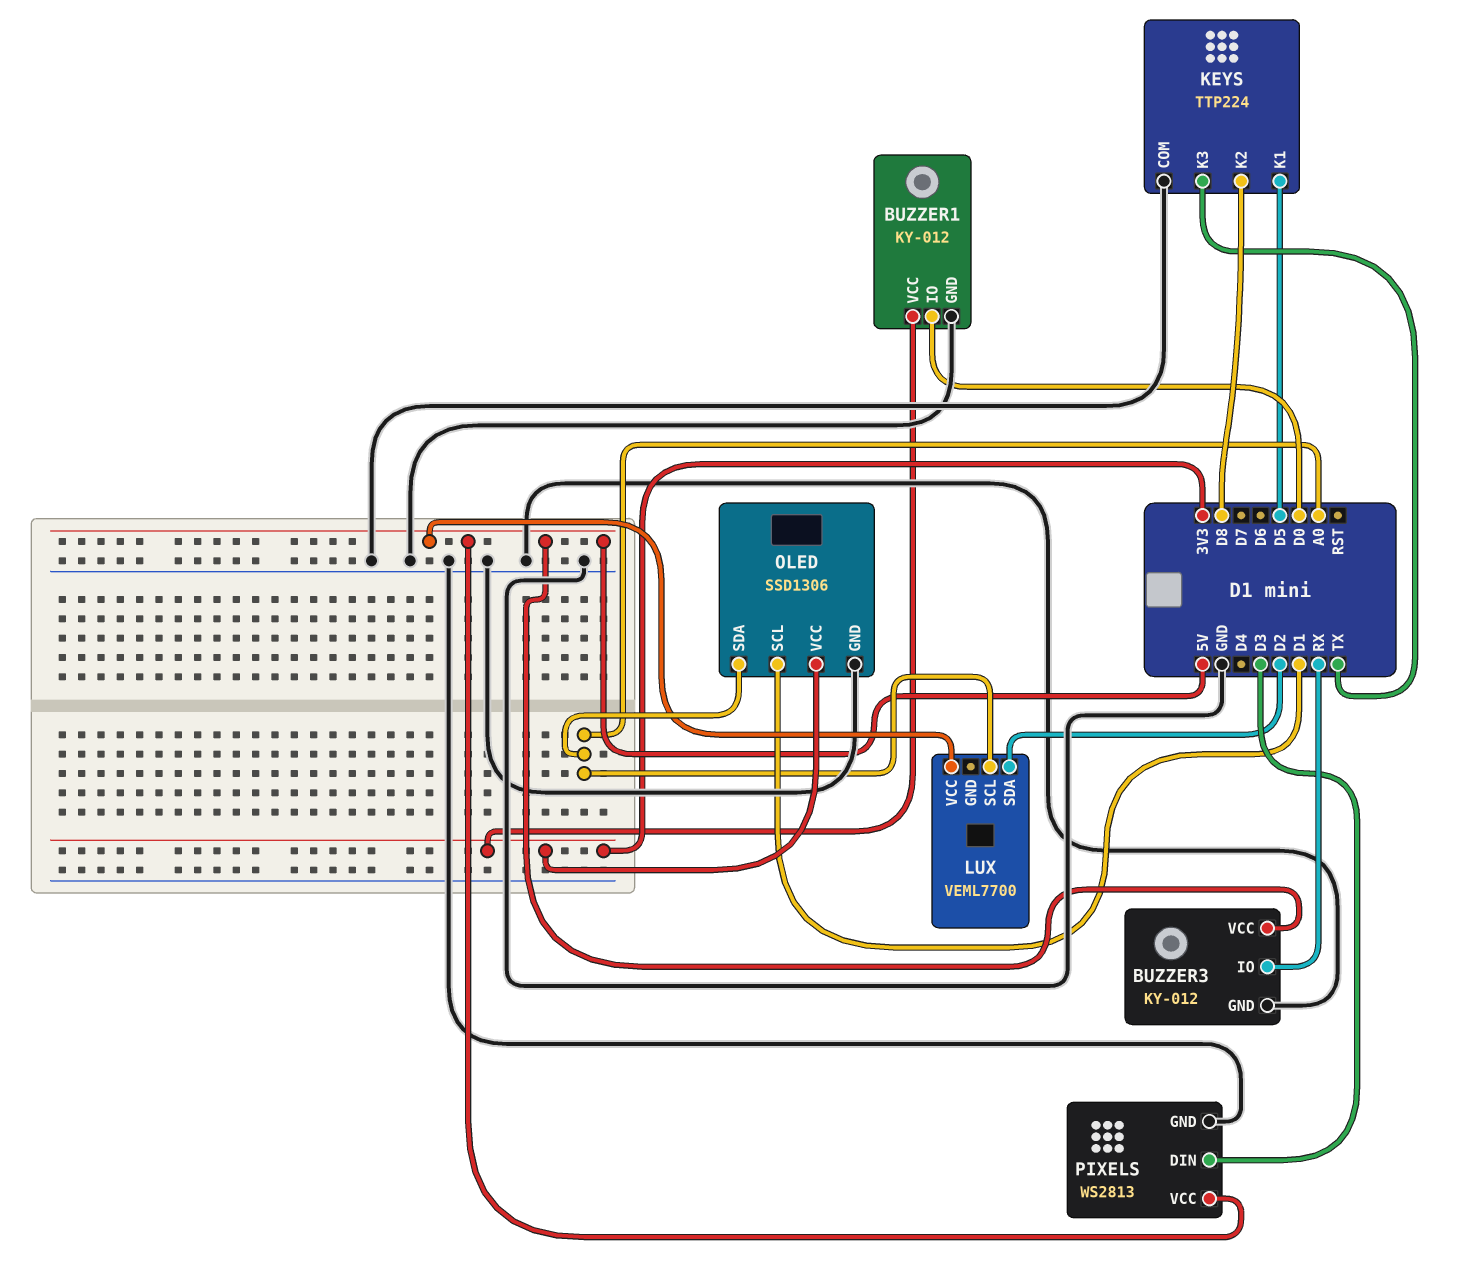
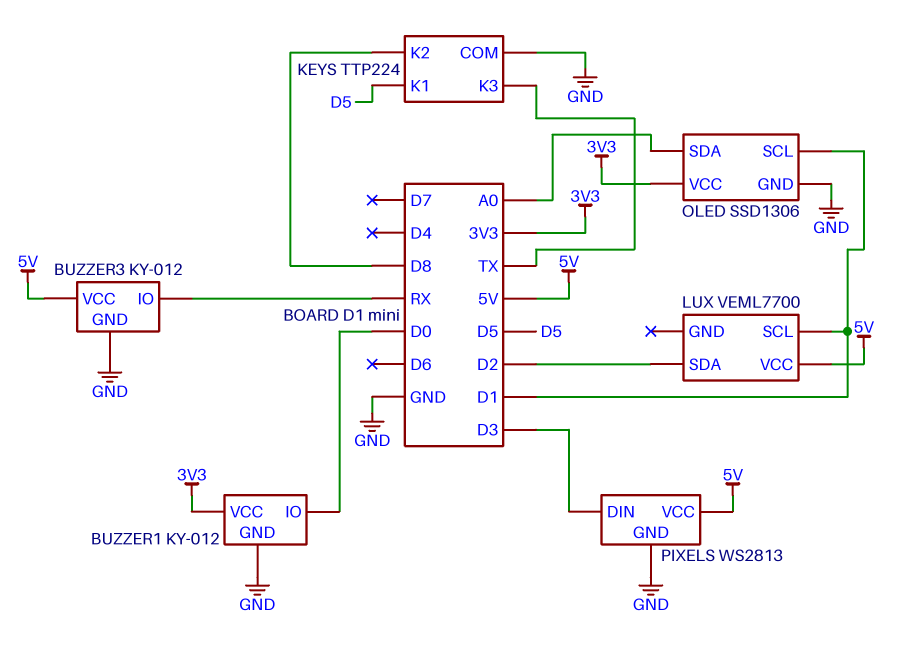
LUX pin SCL: A0 -> D1

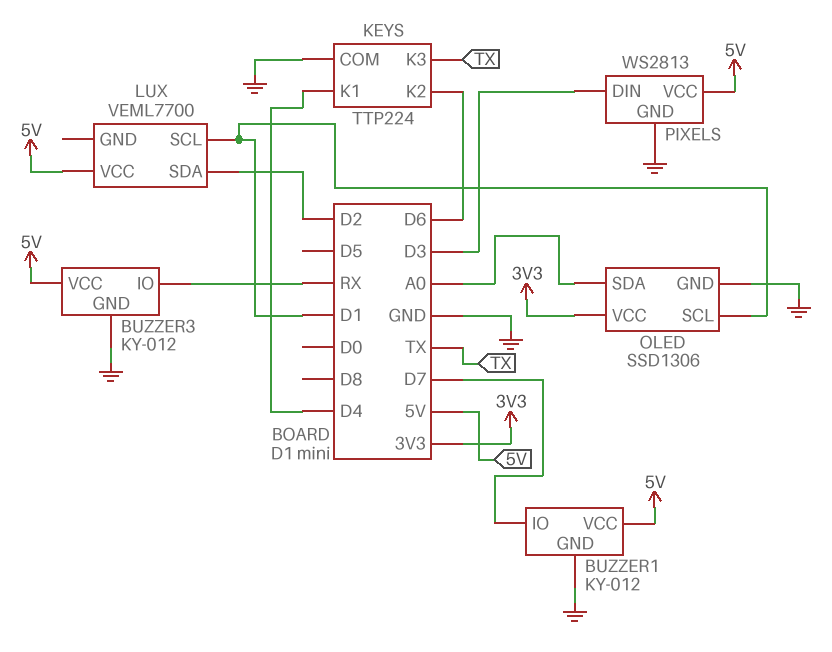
BUZZER1 pin IO: D0 -> D7
BUZZER1 pin VCC: 3V3 -> 5V
KEYS pin K1: D5 -> D4
KEYS pin K2: D8 -> D6

